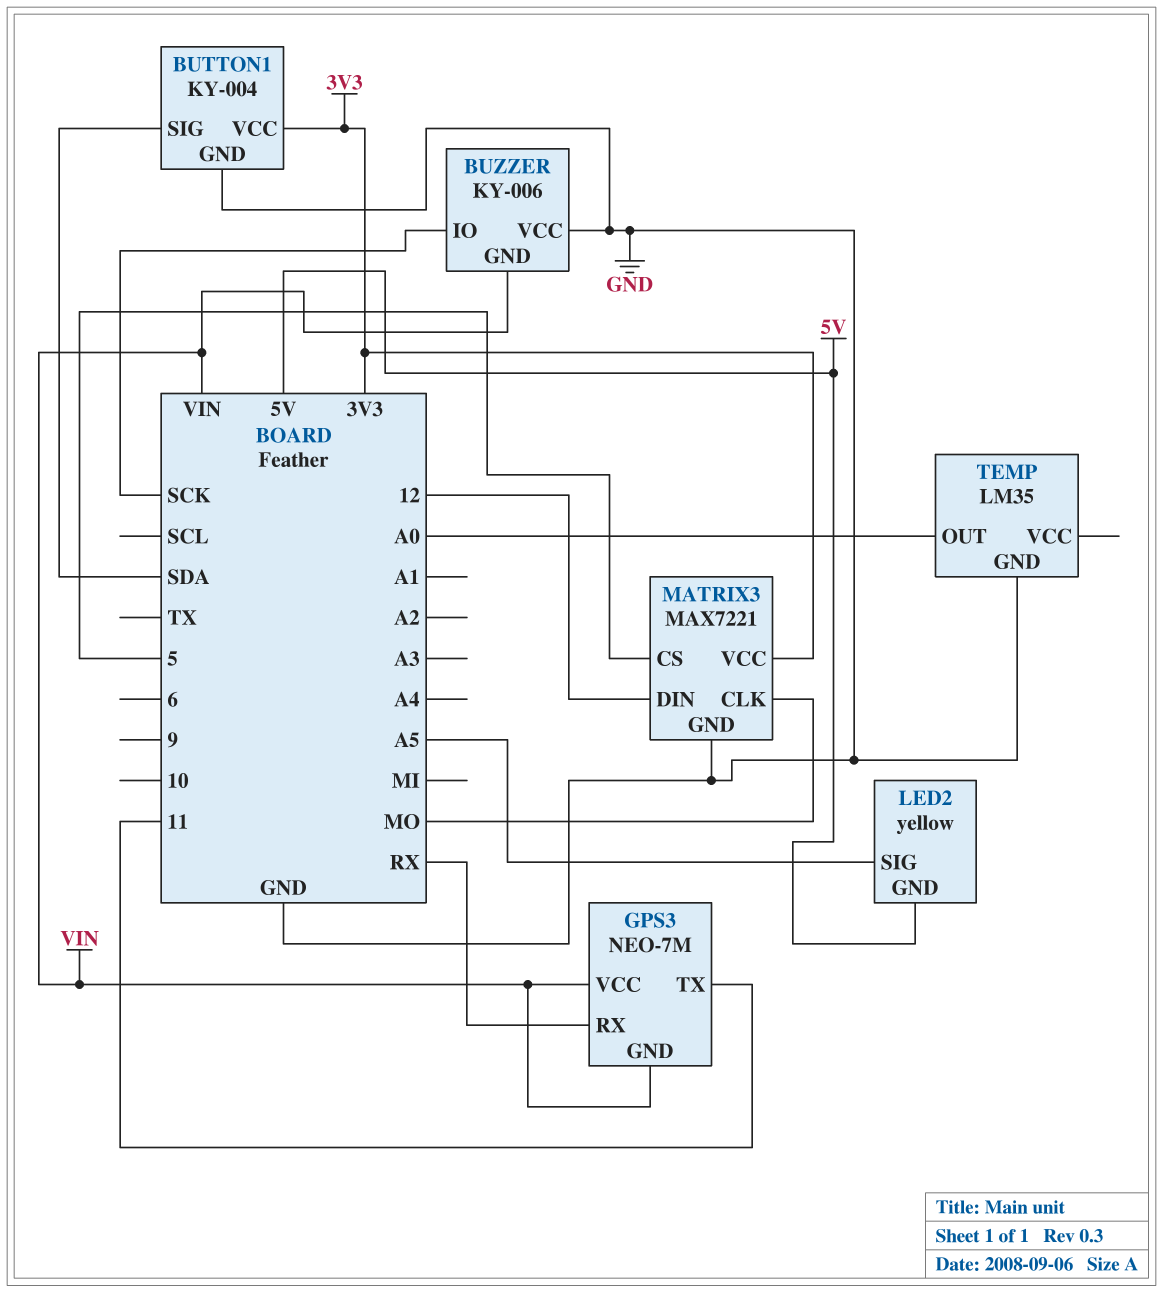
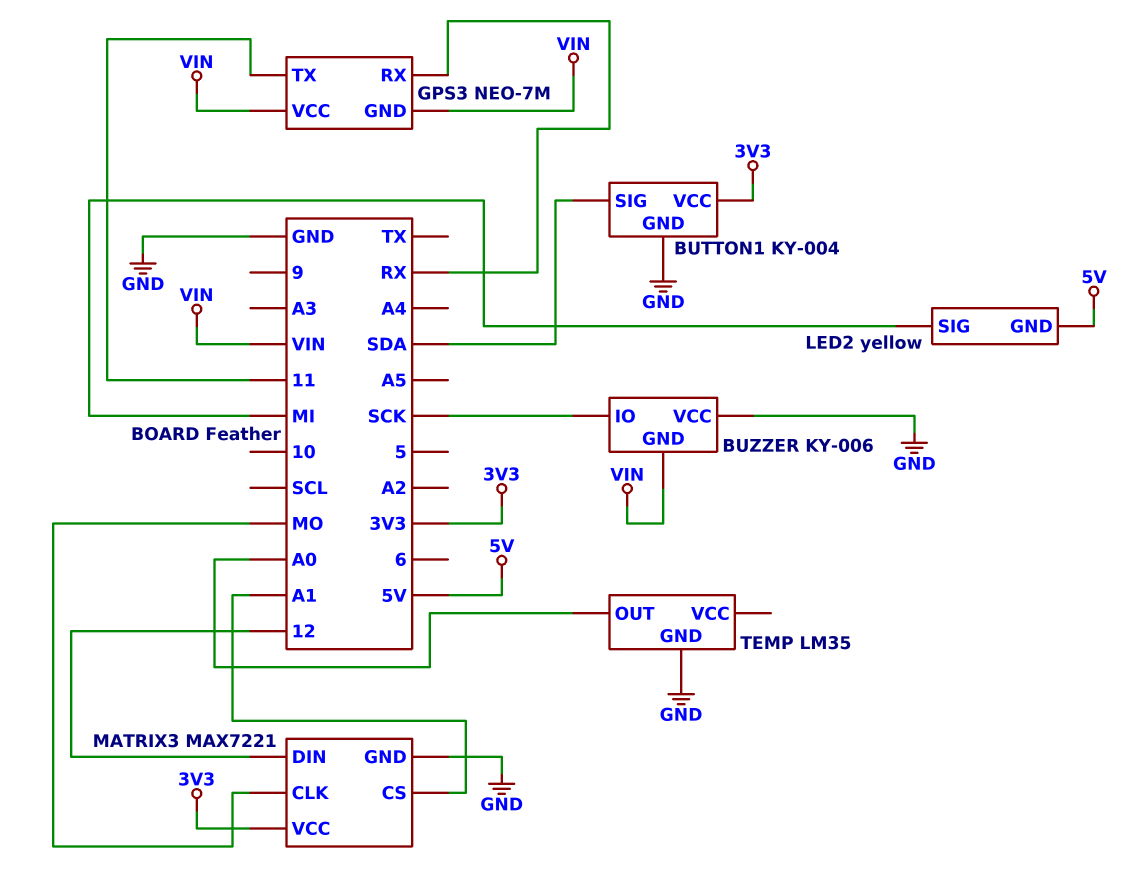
LED2 pin SIG: A5 -> MI
MATRIX3 pin CS: 5 -> A1

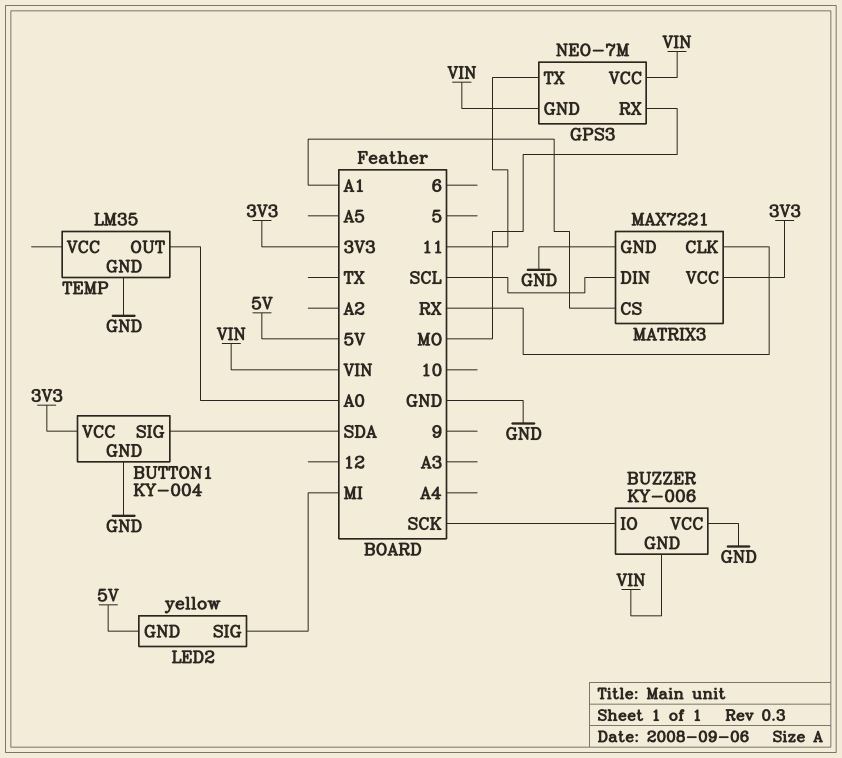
GPS3 pin RX: RX -> MO
MATRIX3 pin CLK: MO -> RX
MATRIX3 pin DIN: 12 -> SCL

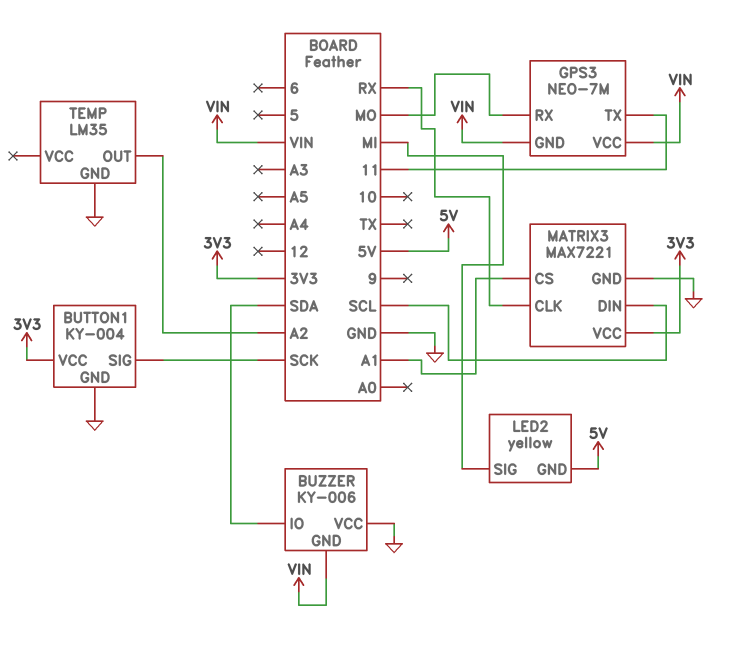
BUTTON1 pin SIG: SDA -> SCK
BUZZER pin IO: SCK -> SDA
TEMP pin OUT: A0 -> A2

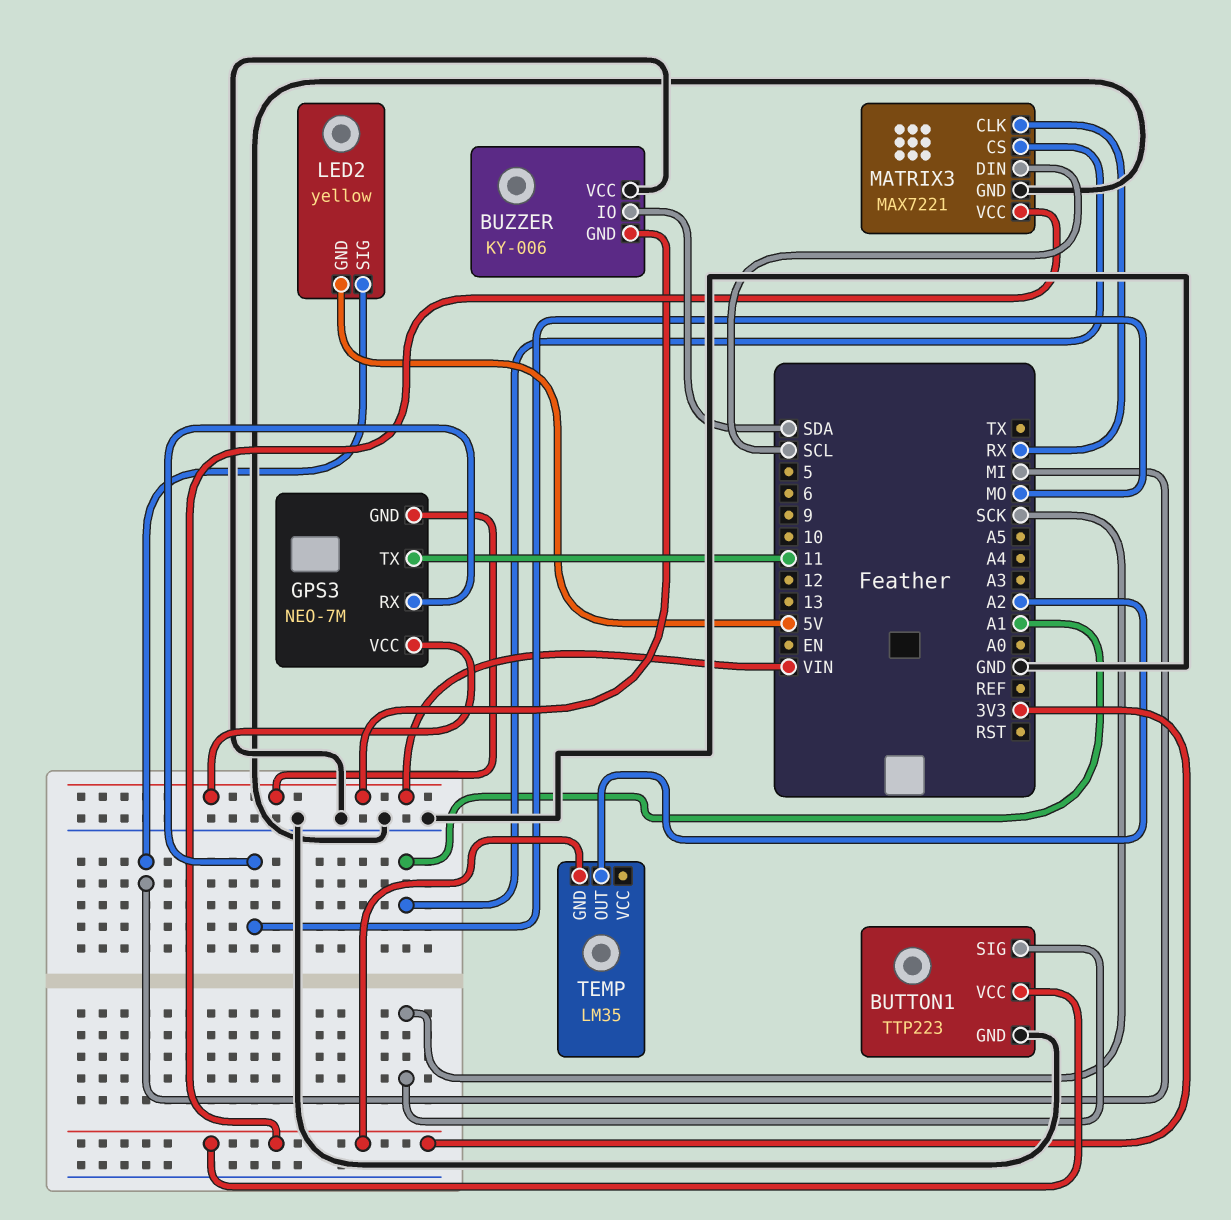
BUTTON1: KY-004 -> TTP223
TEMP pin GND: GND -> 3V3

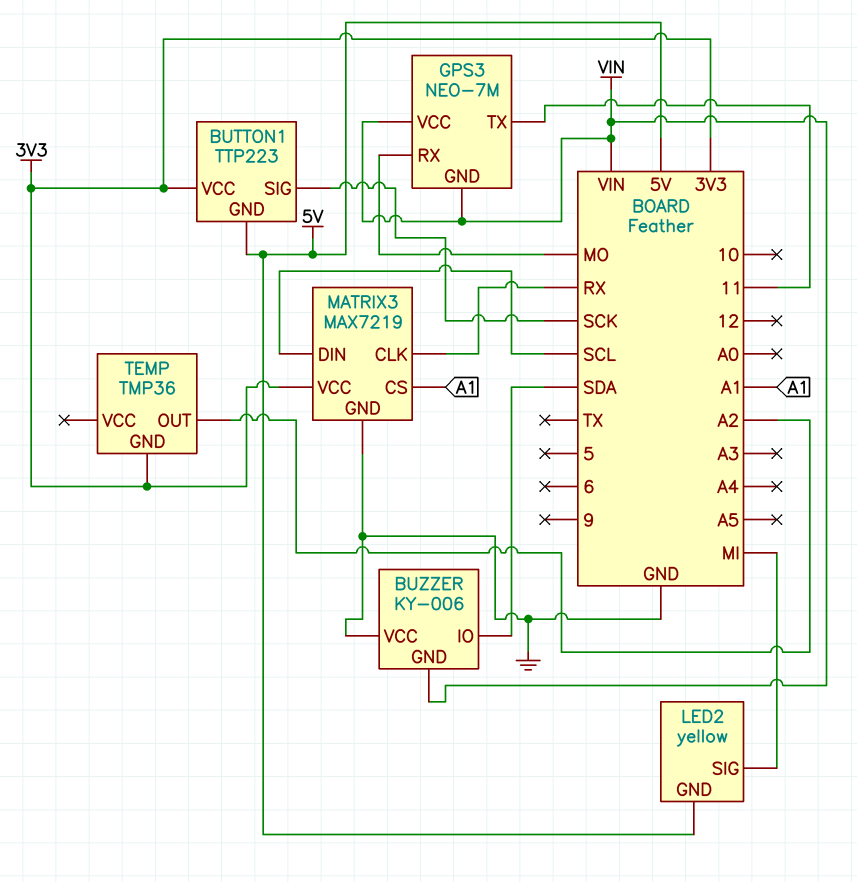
BUTTON1 pin GND: GND -> 5V
MATRIX3: MAX7221 -> MAX7219
TEMP: LM35 -> TMP36

